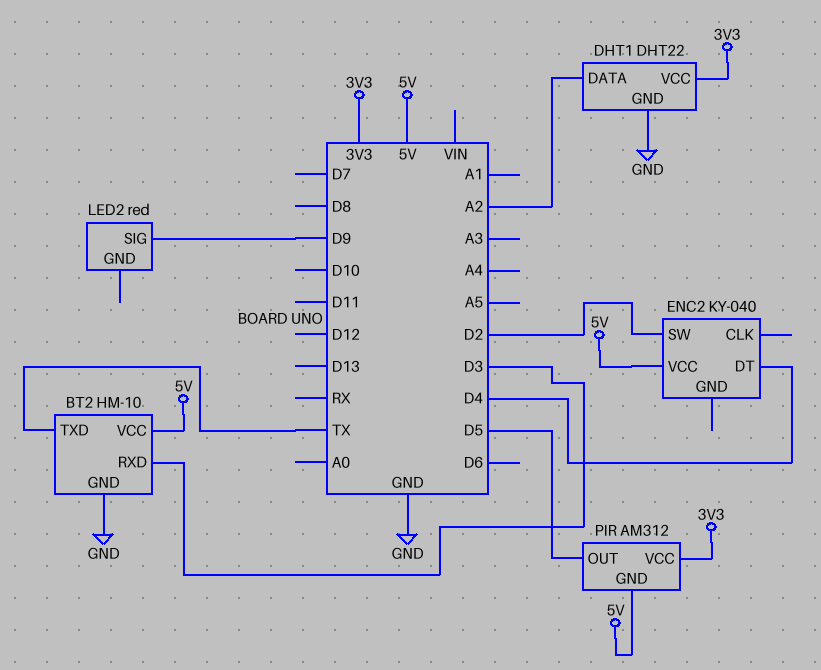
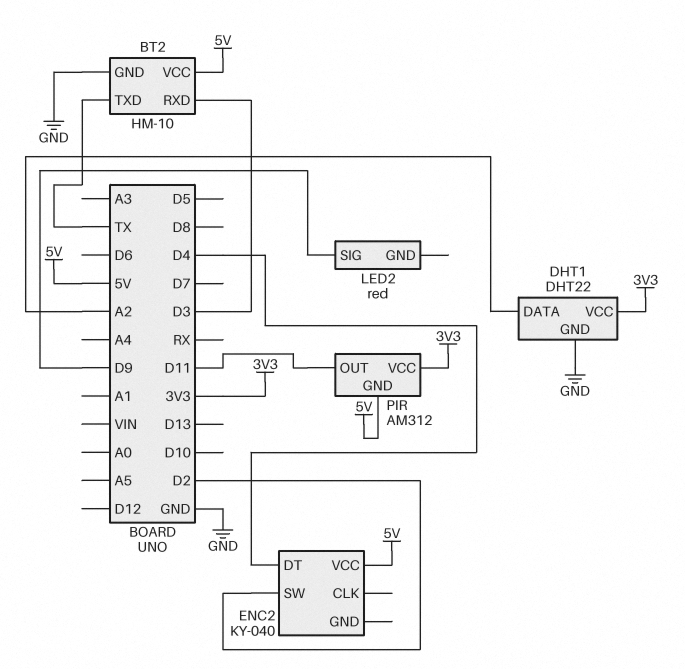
PIR pin OUT: D5 -> D11

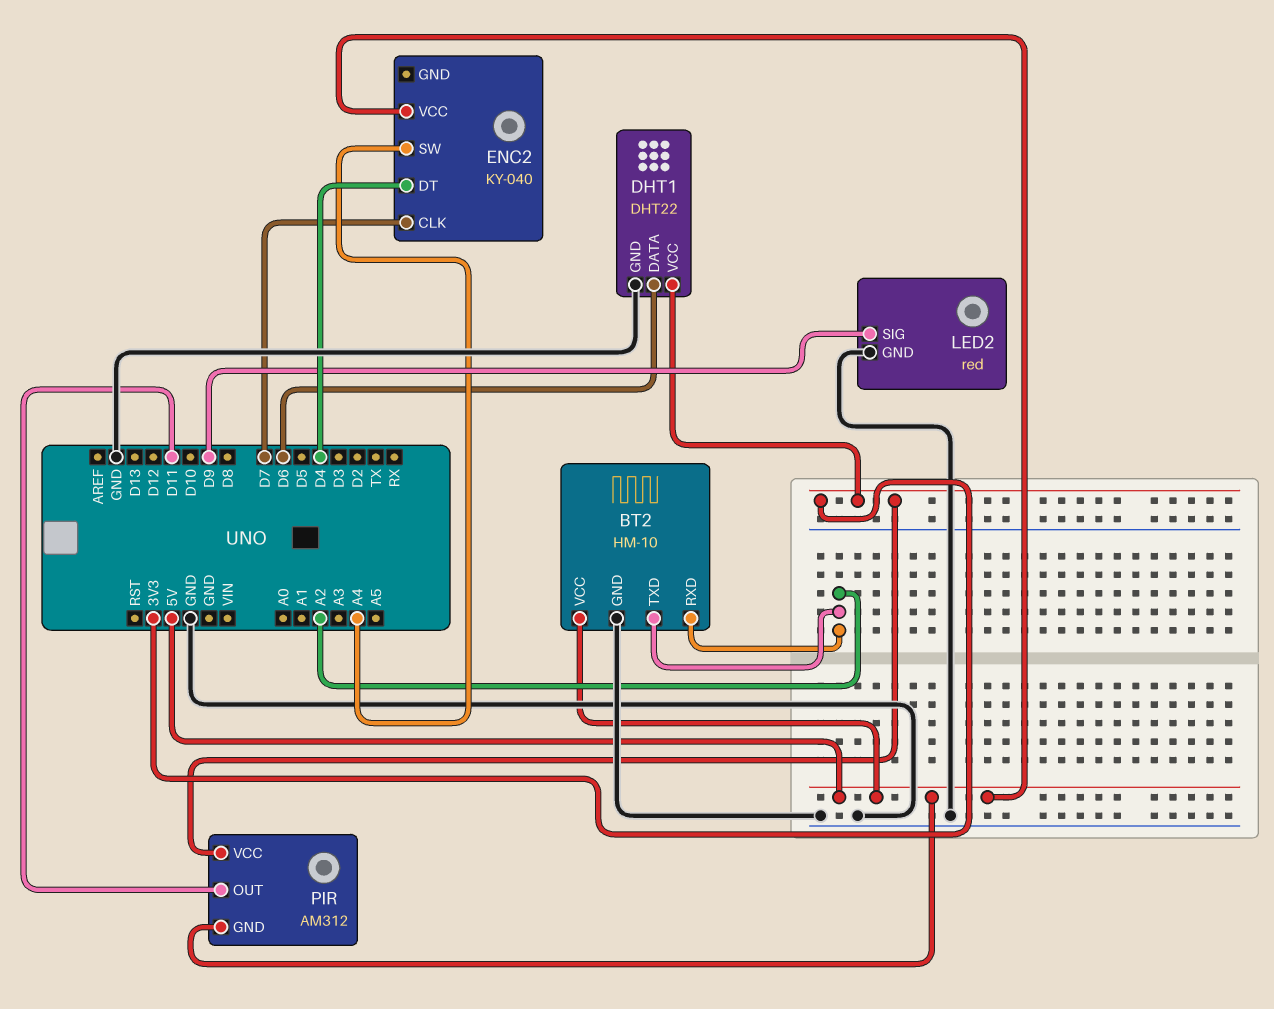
BT2 pin RXD: D3 -> A2
BT2 pin TXD: TX -> A2
DHT1 pin DATA: A2 -> D6
ENC2 pin CLK: none -> D7
ENC2 pin SW: D2 -> A4
LED2 pin GND: none -> GND

